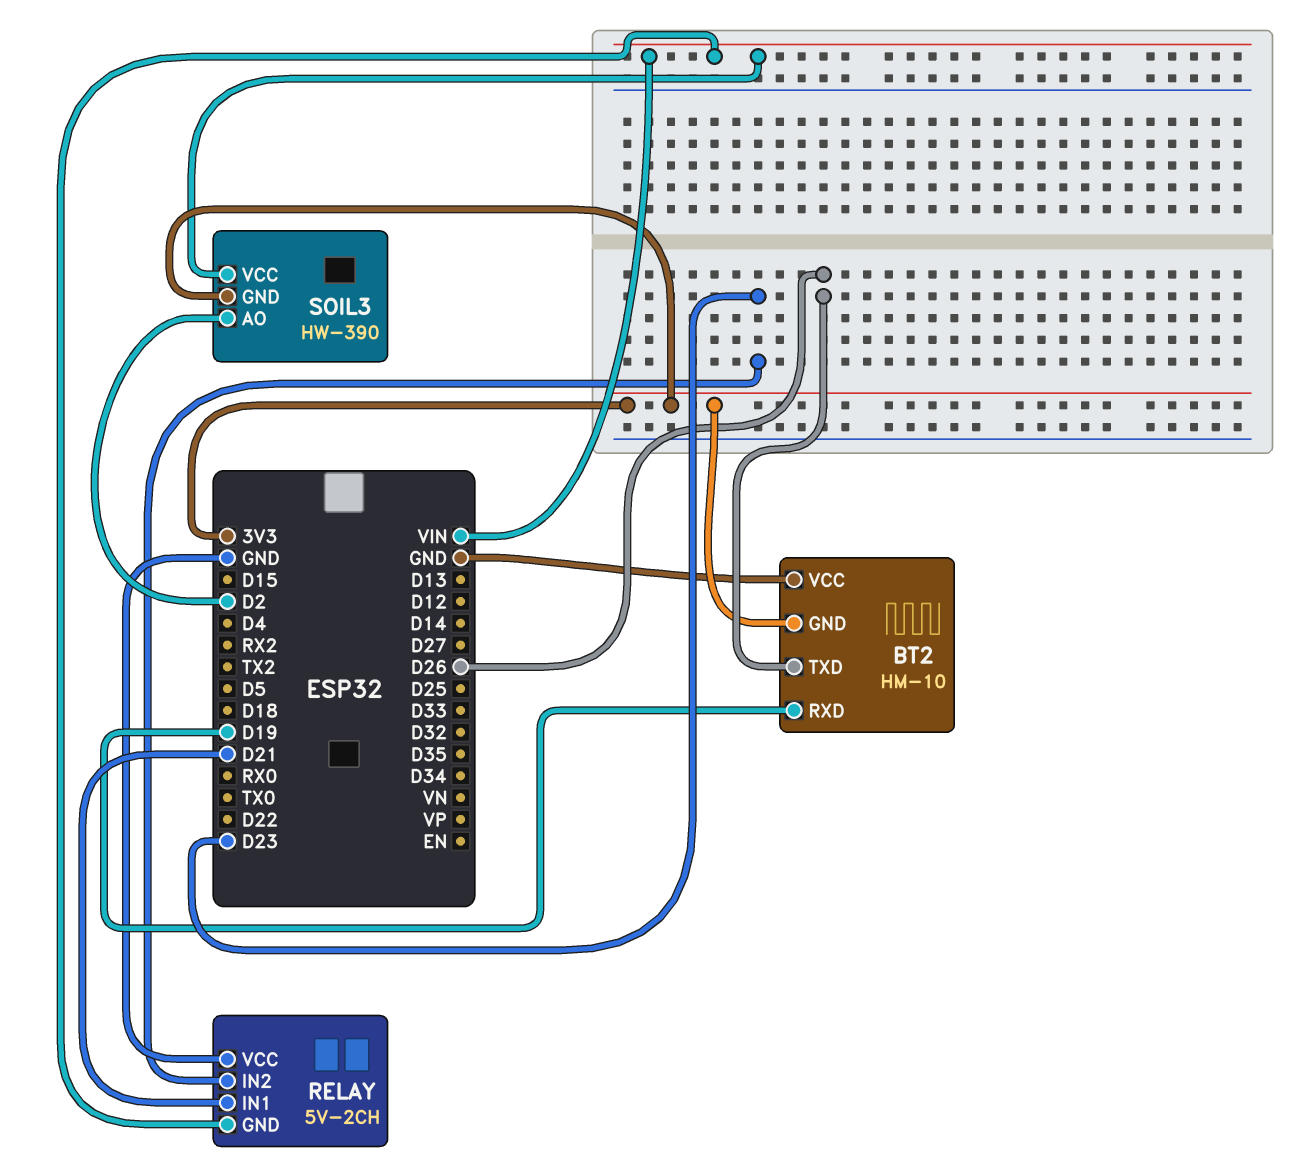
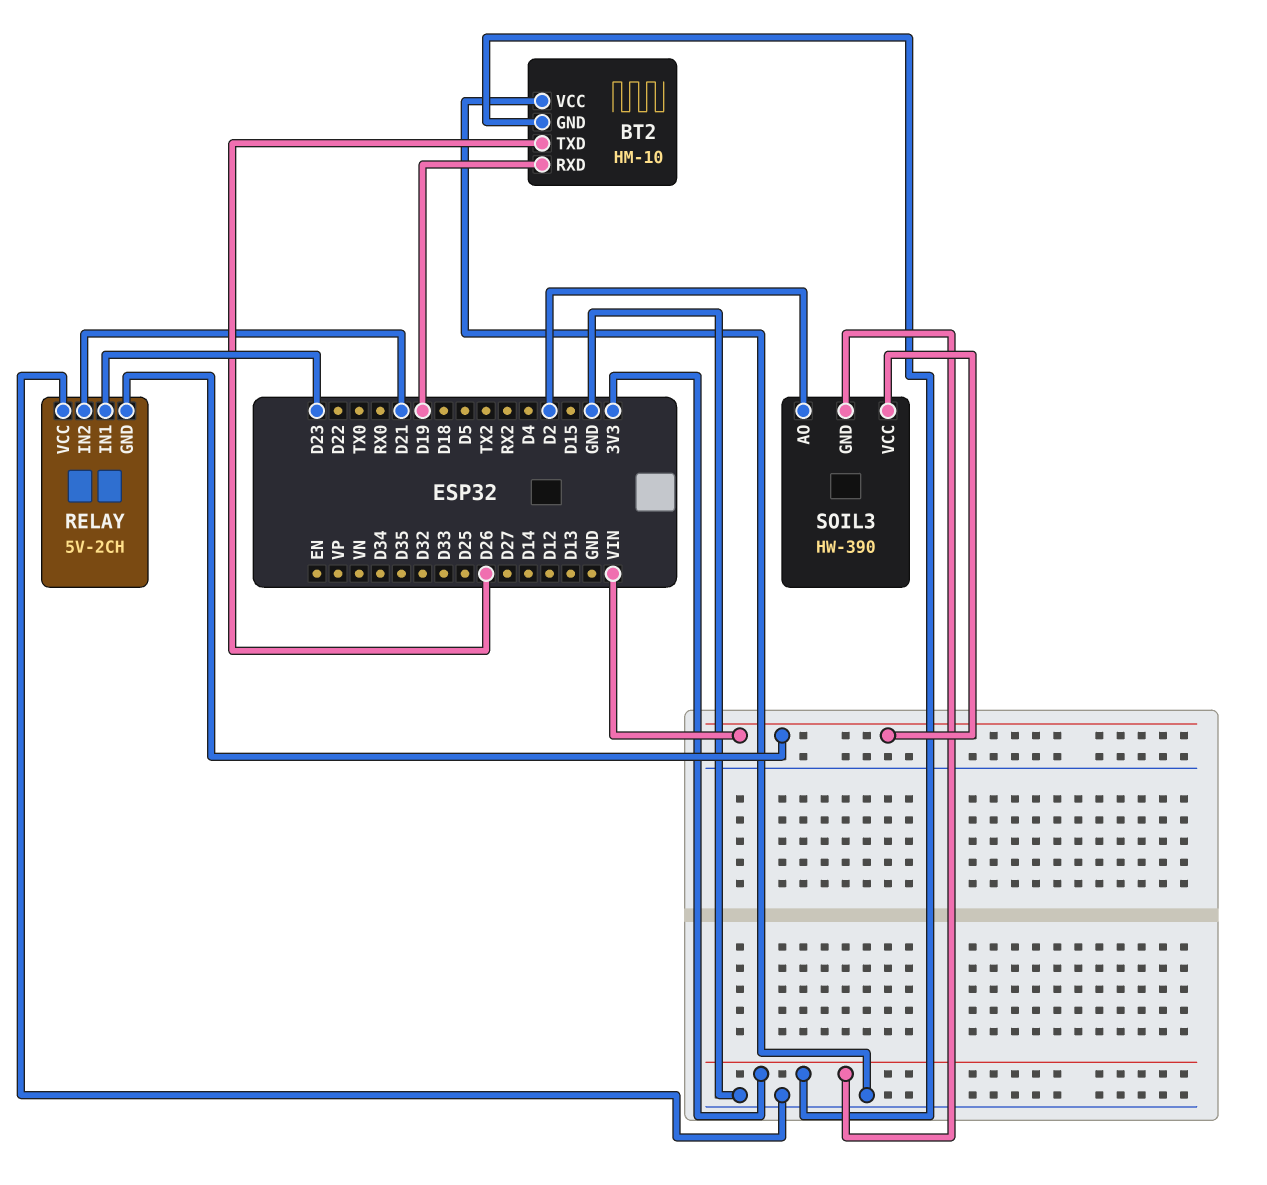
RELAY pin IN1: D21 -> D23
RELAY pin IN2: D23 -> D21

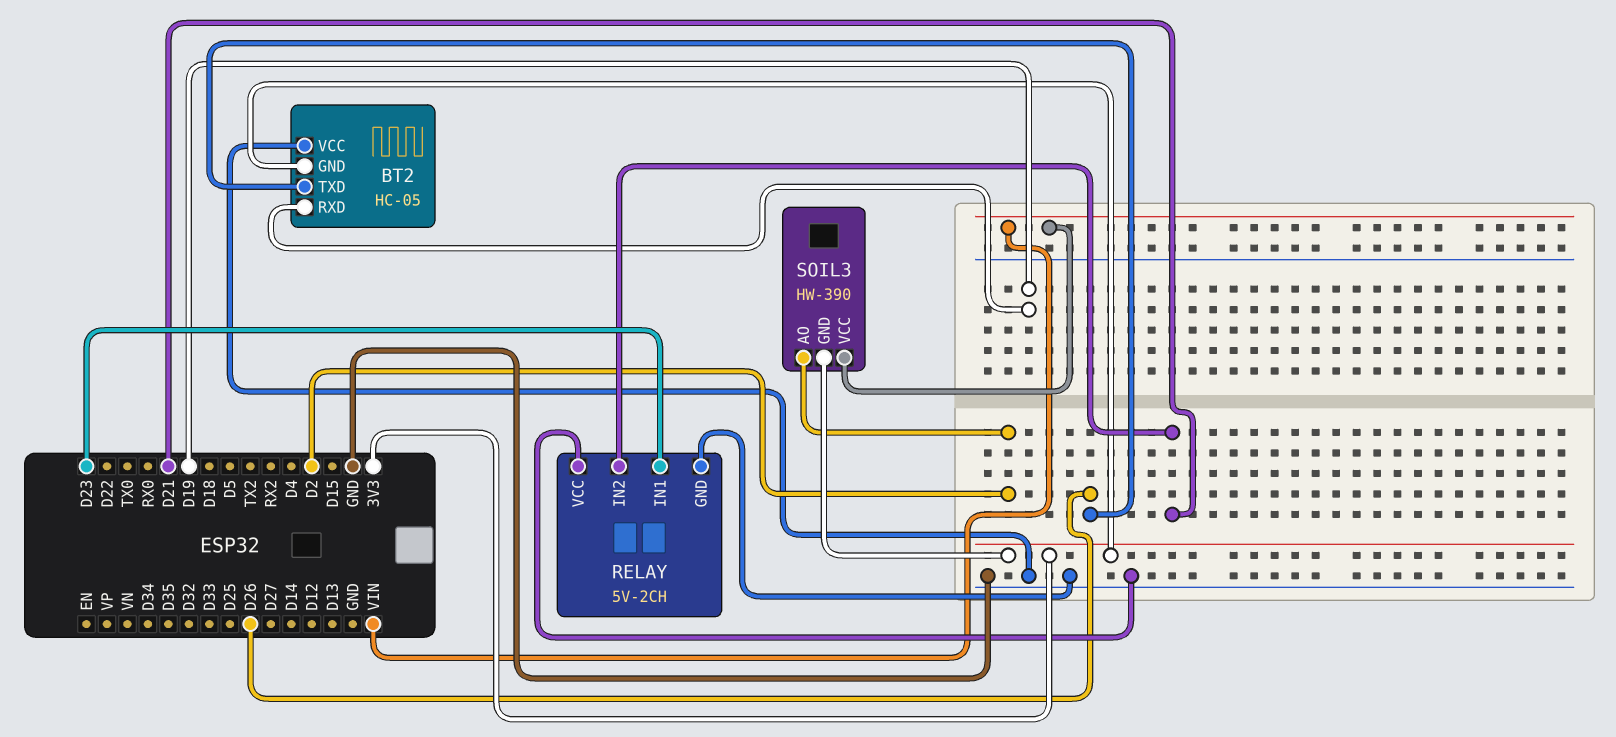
BT2: HM-10 -> HC-05
RELAY pin GND: VIN -> GND

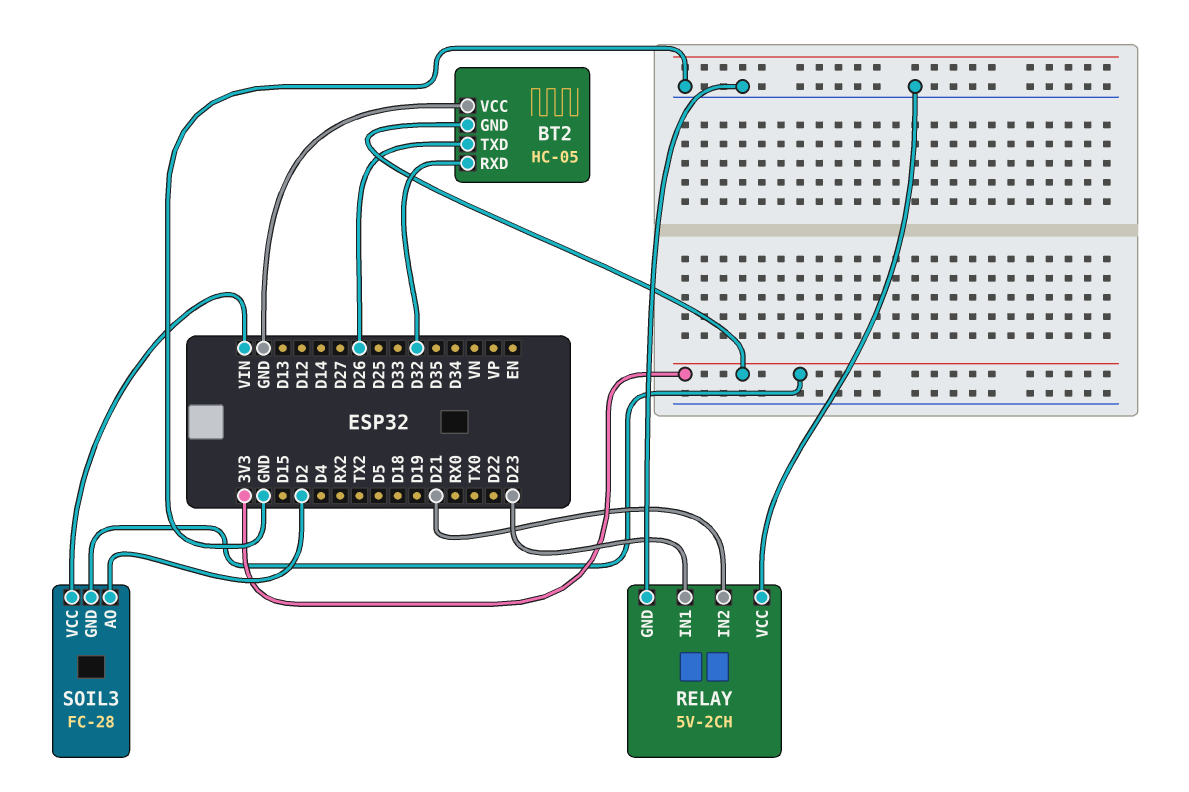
BT2 pin RXD: D19 -> D32
SOIL3: HW-390 -> FC-28

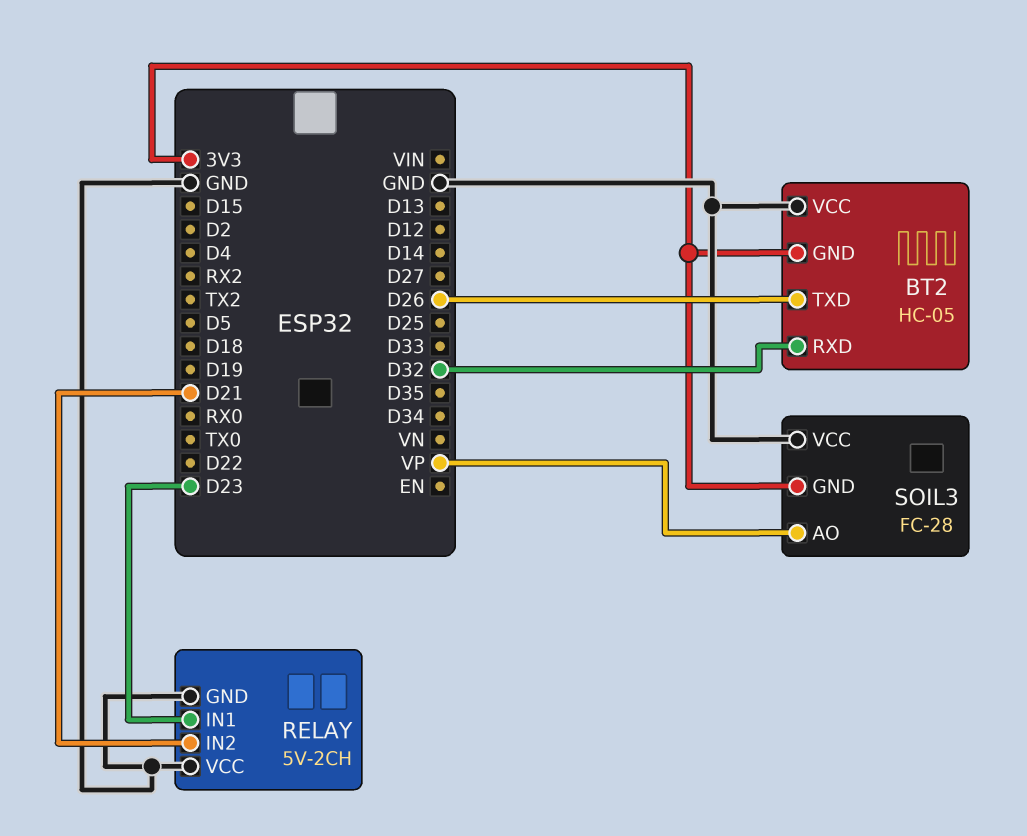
SOIL3 pin AO: D2 -> VP
SOIL3 pin VCC: VIN -> GND

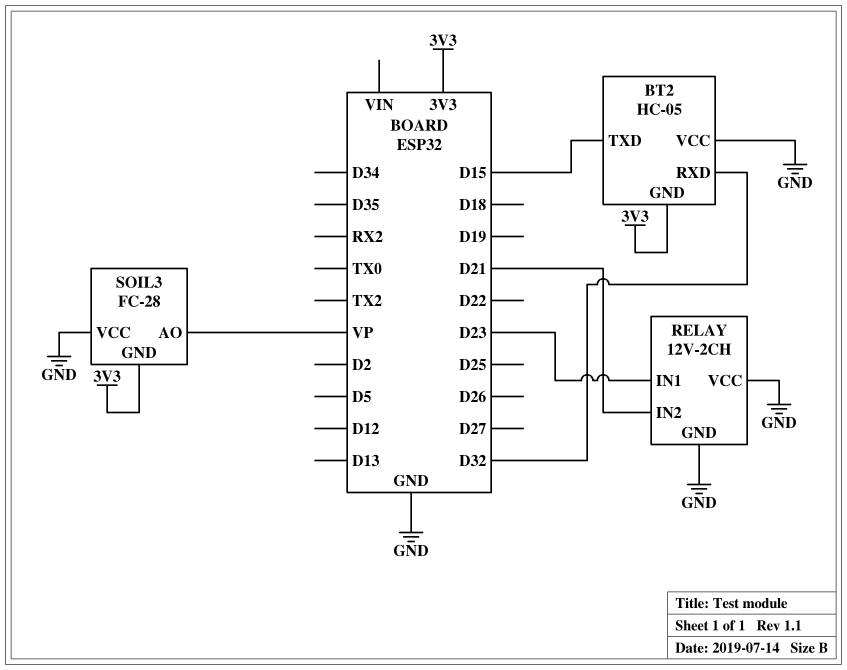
BT2 pin TXD: D26 -> D15
RELAY: 5V-2CH -> 12V-2CH

